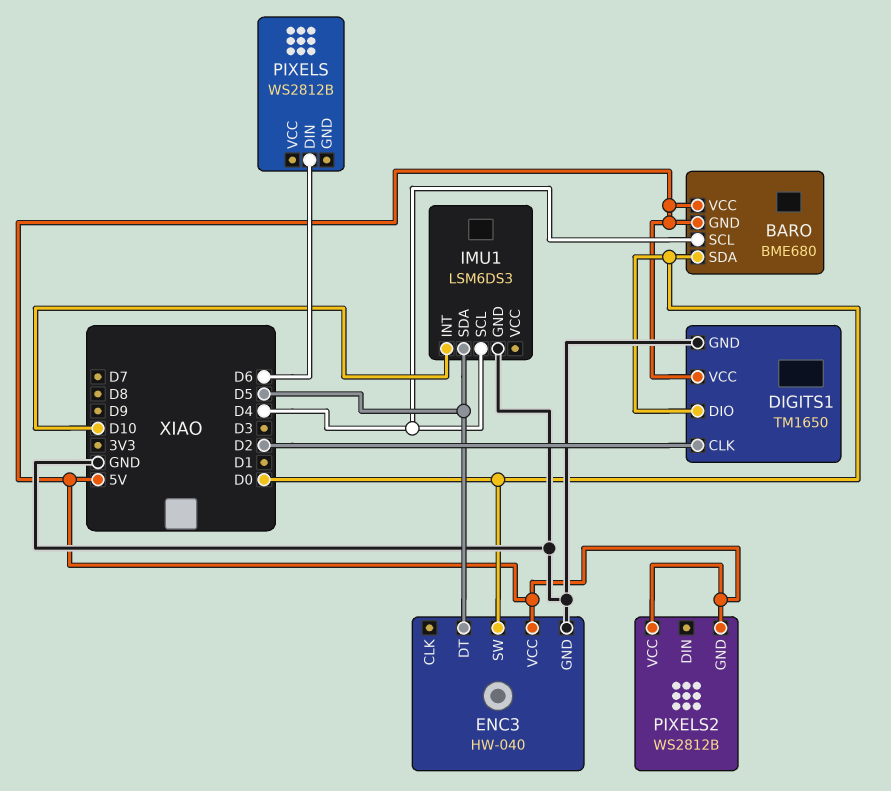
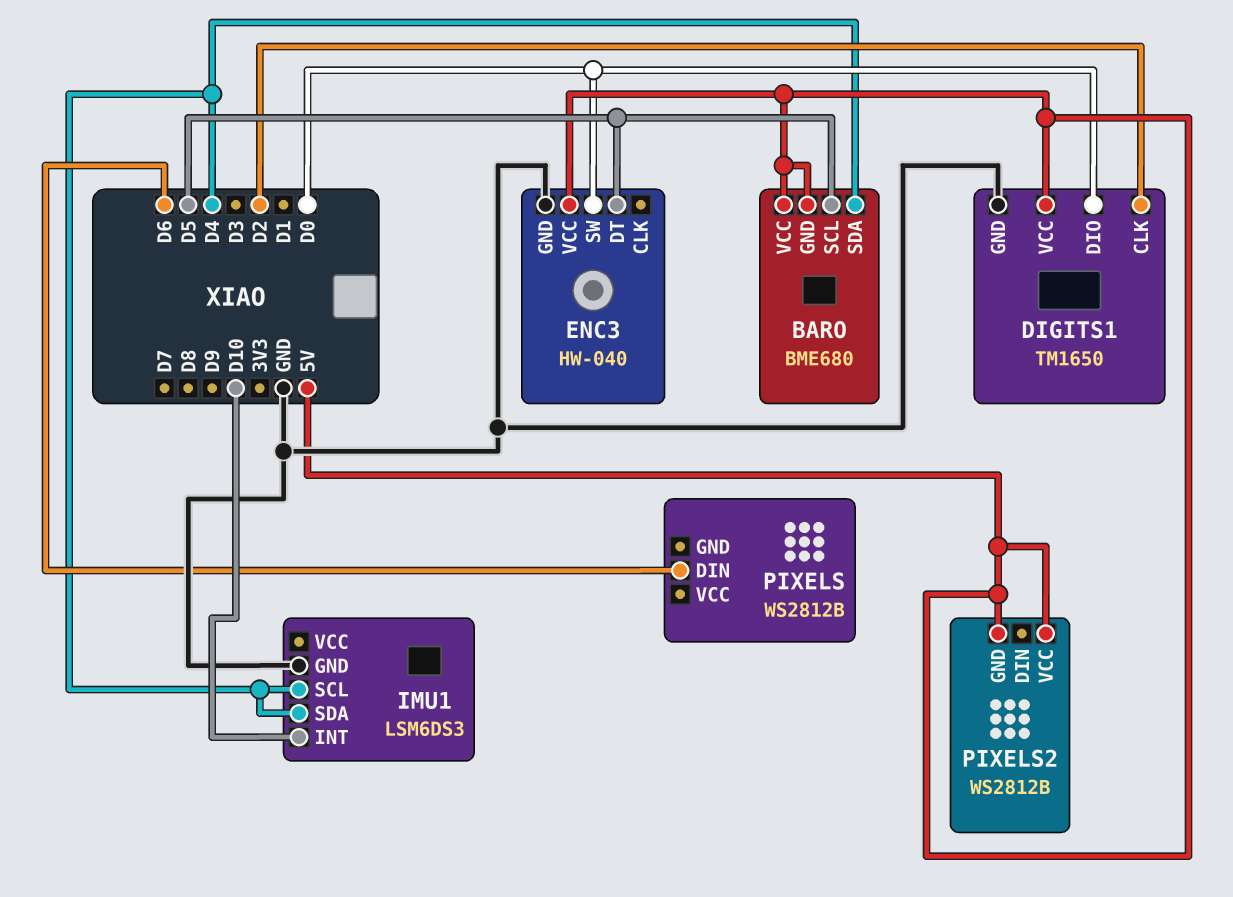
BARO pin SCL: D4 -> D5
BARO pin SDA: D0 -> D4
IMU1 pin SDA: D5 -> D4

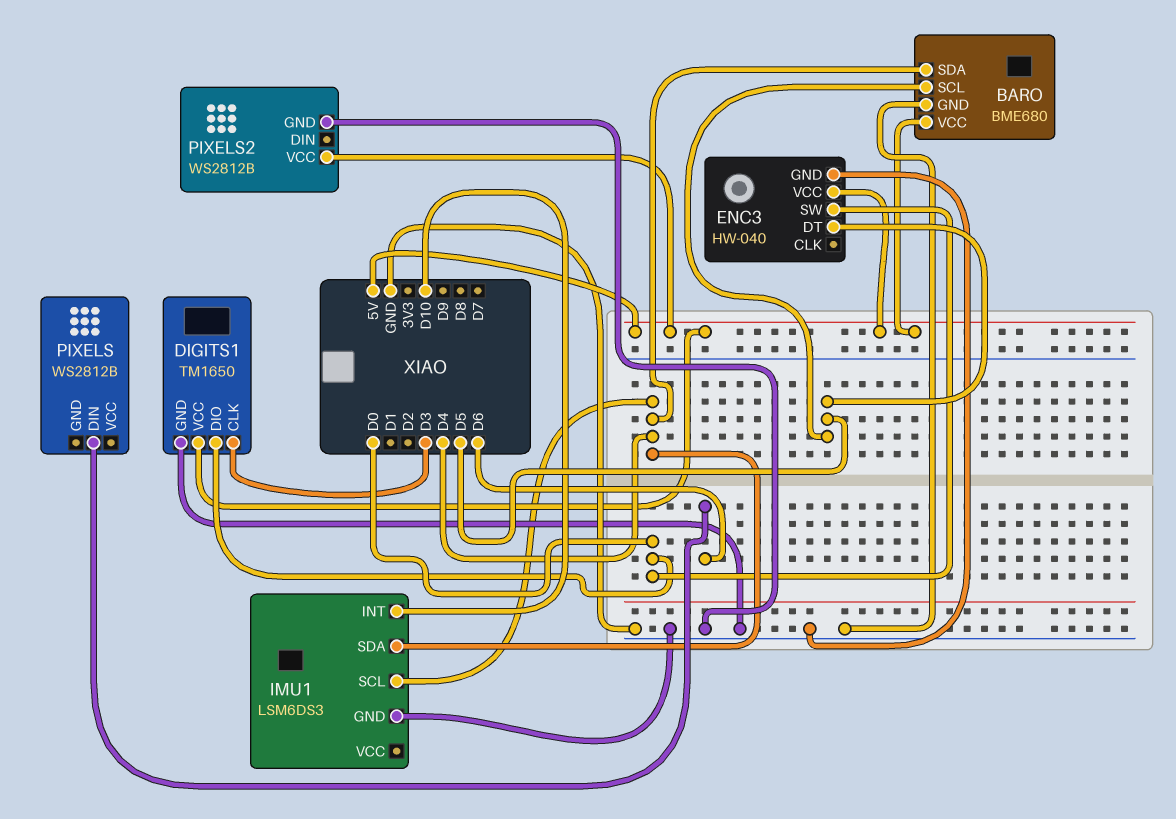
BARO pin GND: 5V -> GND
DIGITS1 pin CLK: D2 -> D3
PIXELS2 pin GND: 5V -> GND

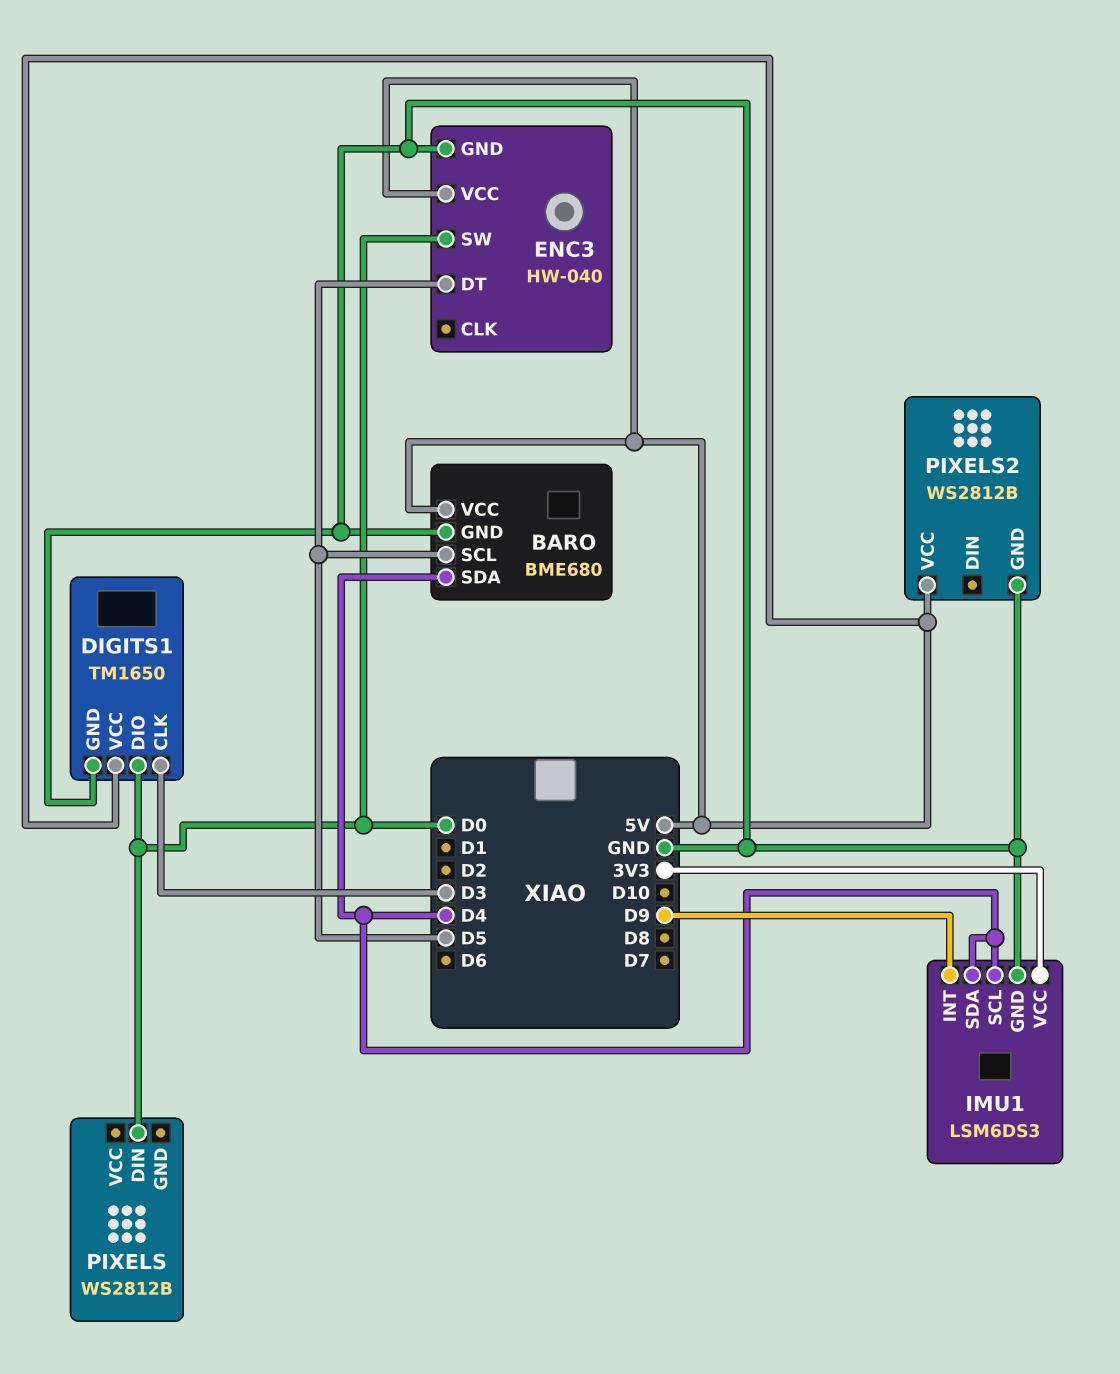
IMU1 pin INT: D10 -> D9
IMU1 pin VCC: none -> 3V3
PIXELS pin DIN: D6 -> D0

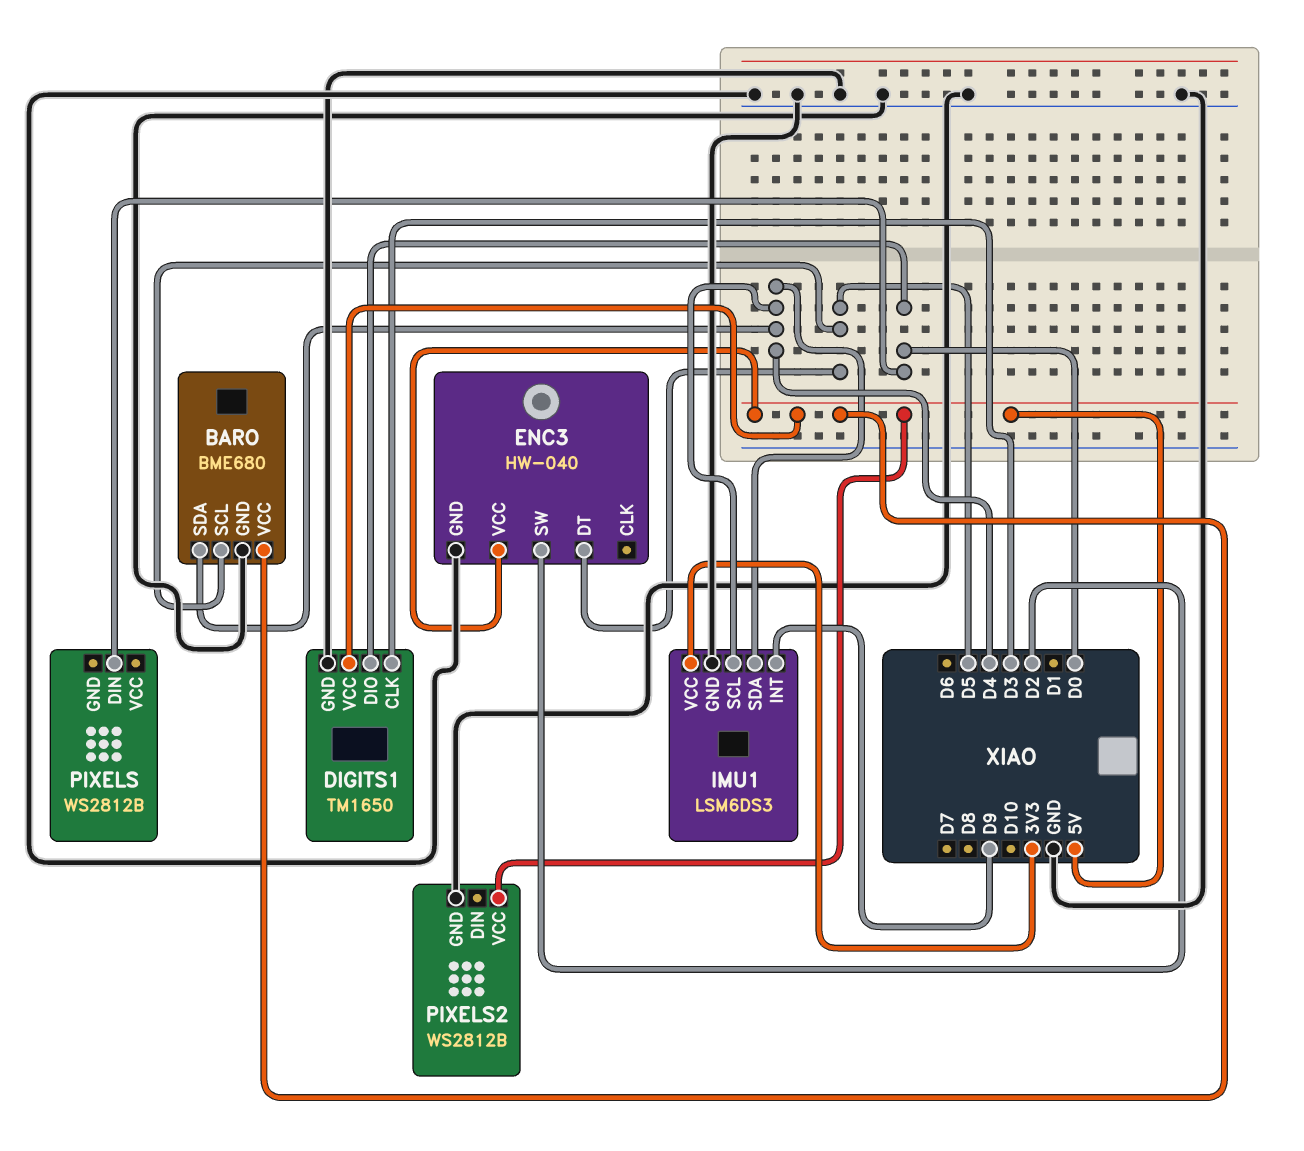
ENC3 pin SW: D0 -> D2

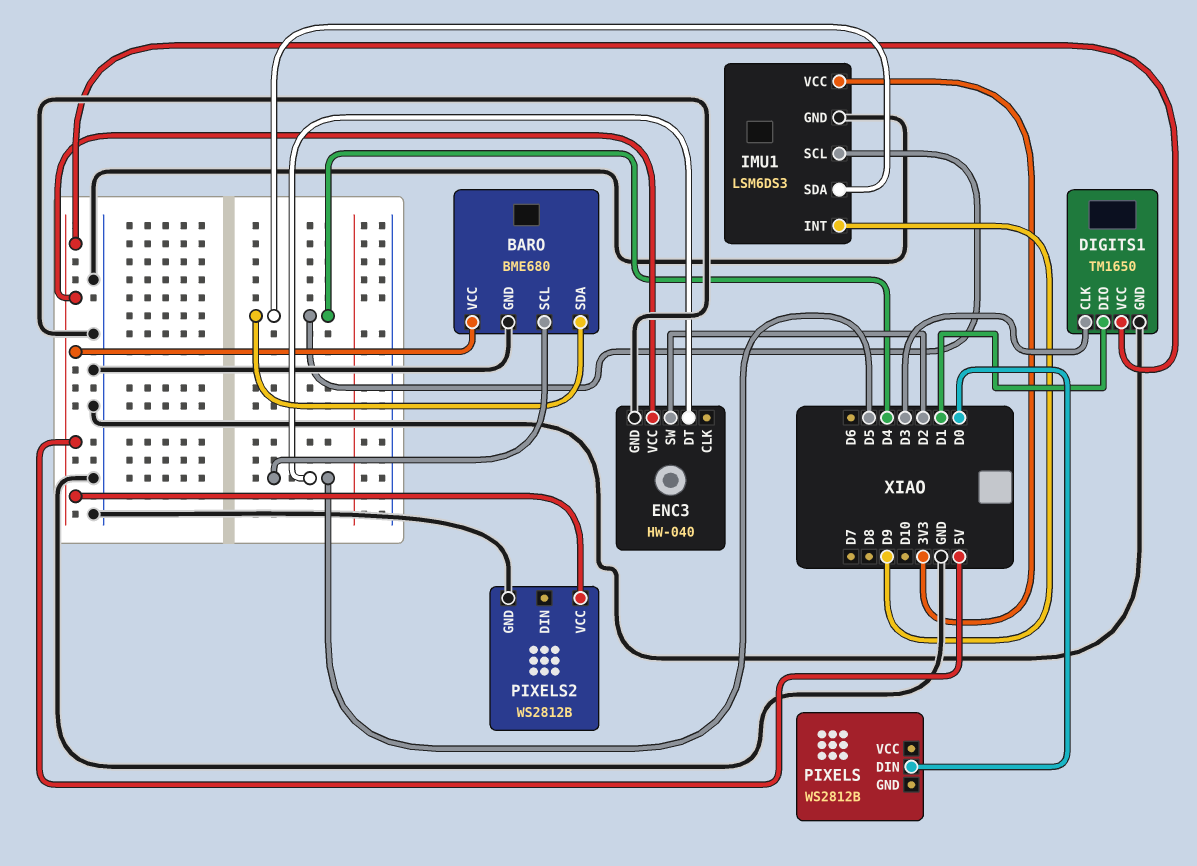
DIGITS1 pin DIO: D0 -> D1

